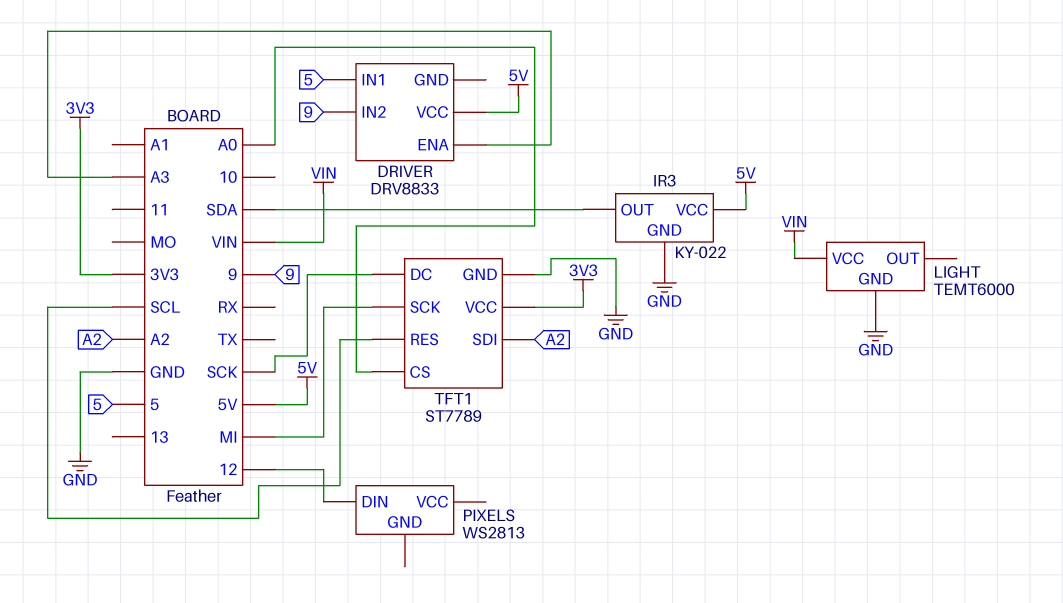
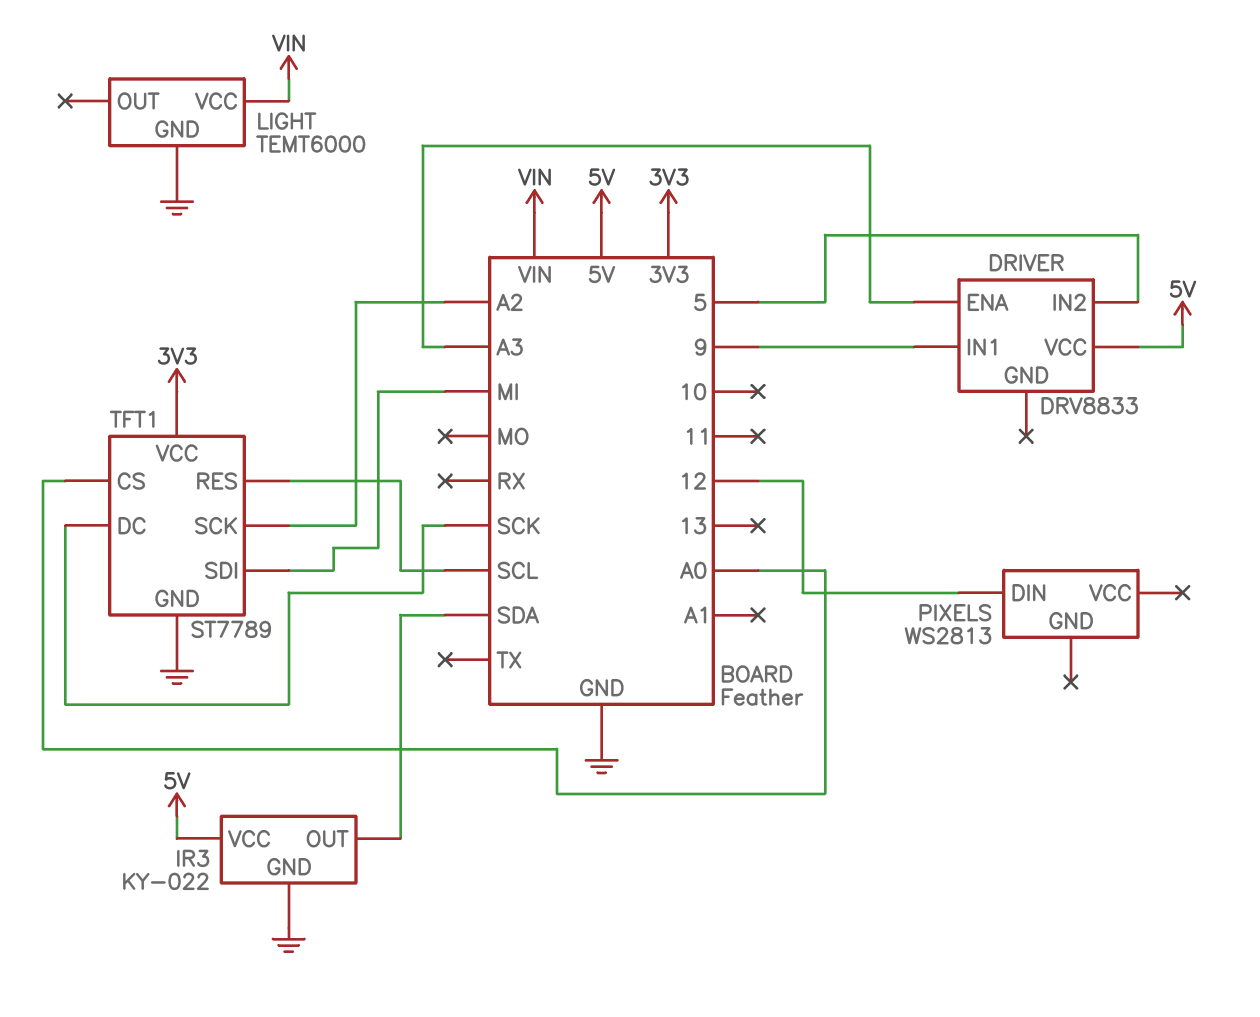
DRIVER pin IN1: 5 -> 9
DRIVER pin IN2: 9 -> 5
TFT1 pin SCK: MI -> A2
TFT1 pin SDI: A2 -> MI

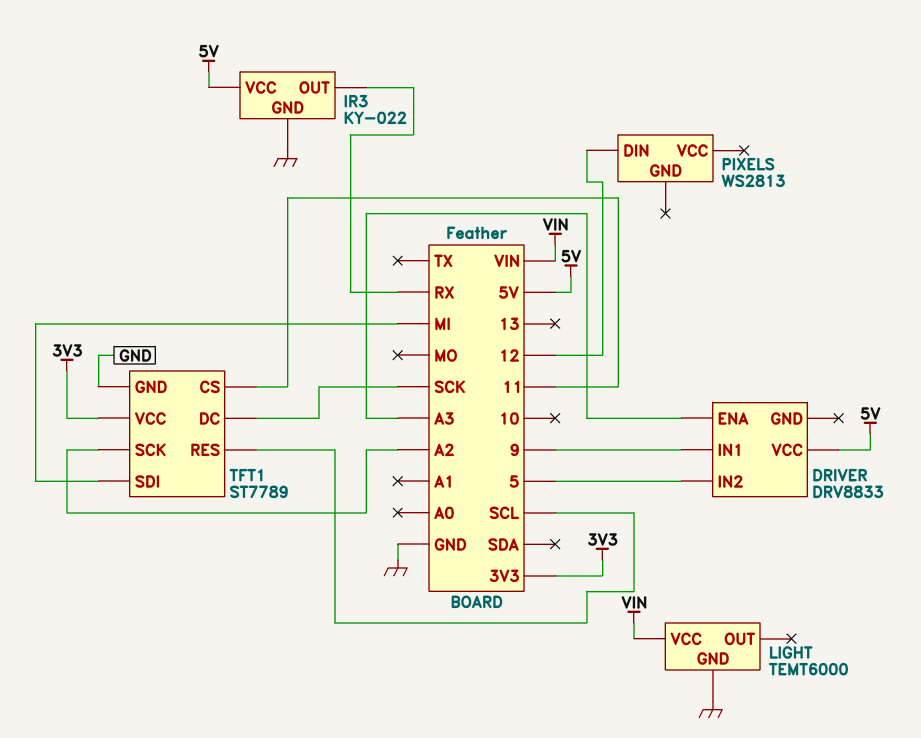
IR3 pin OUT: SDA -> RX
TFT1 pin CS: A0 -> 11

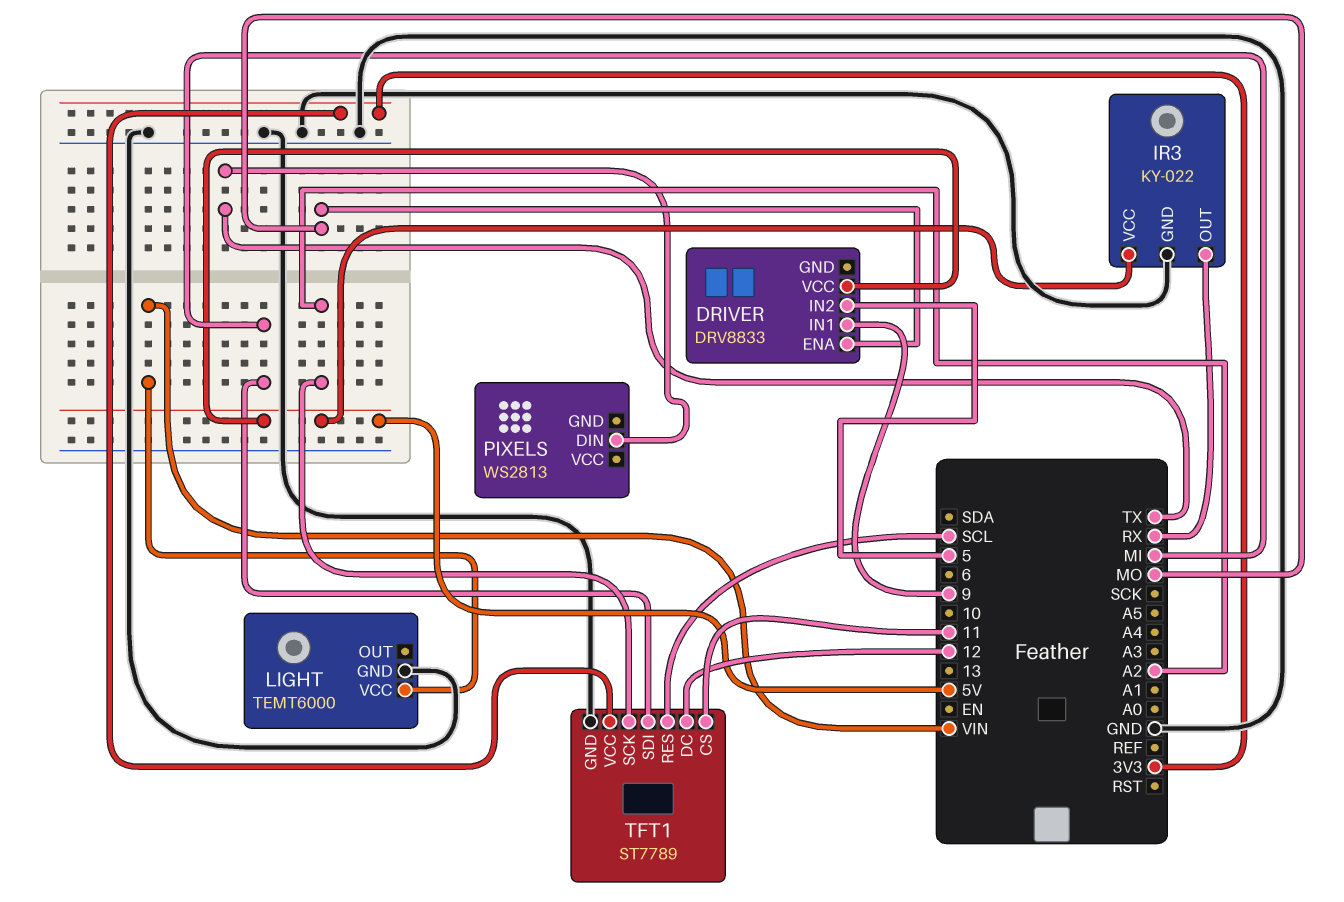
DRIVER pin ENA: A3 -> MO
PIXELS pin DIN: 12 -> TX
TFT1 pin DC: SCK -> 12

